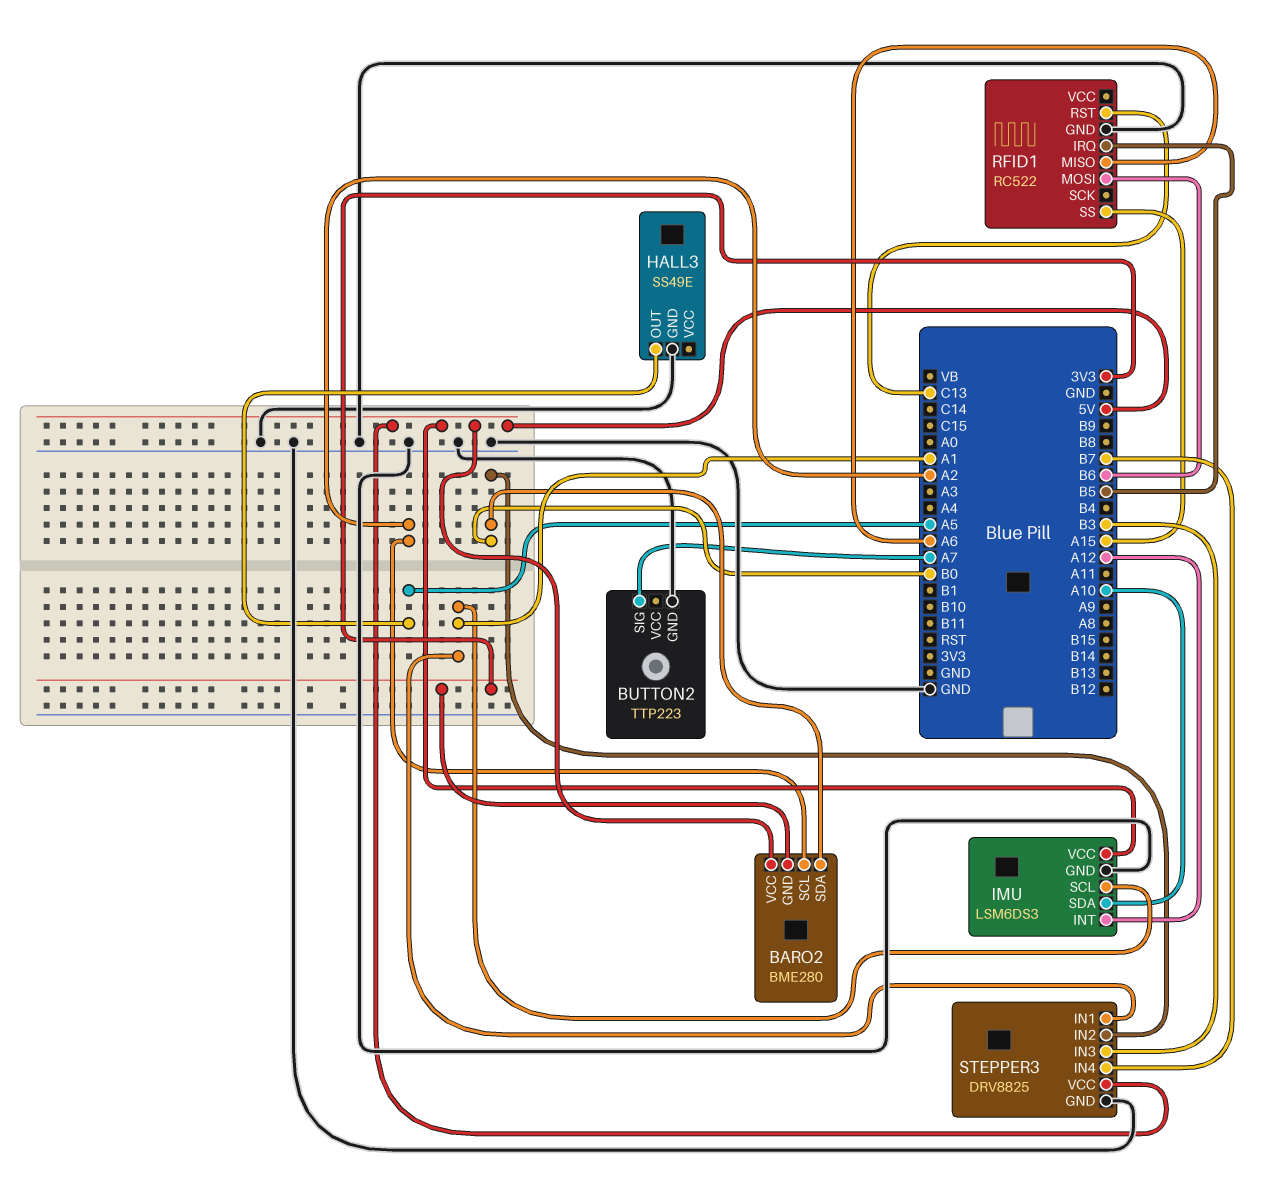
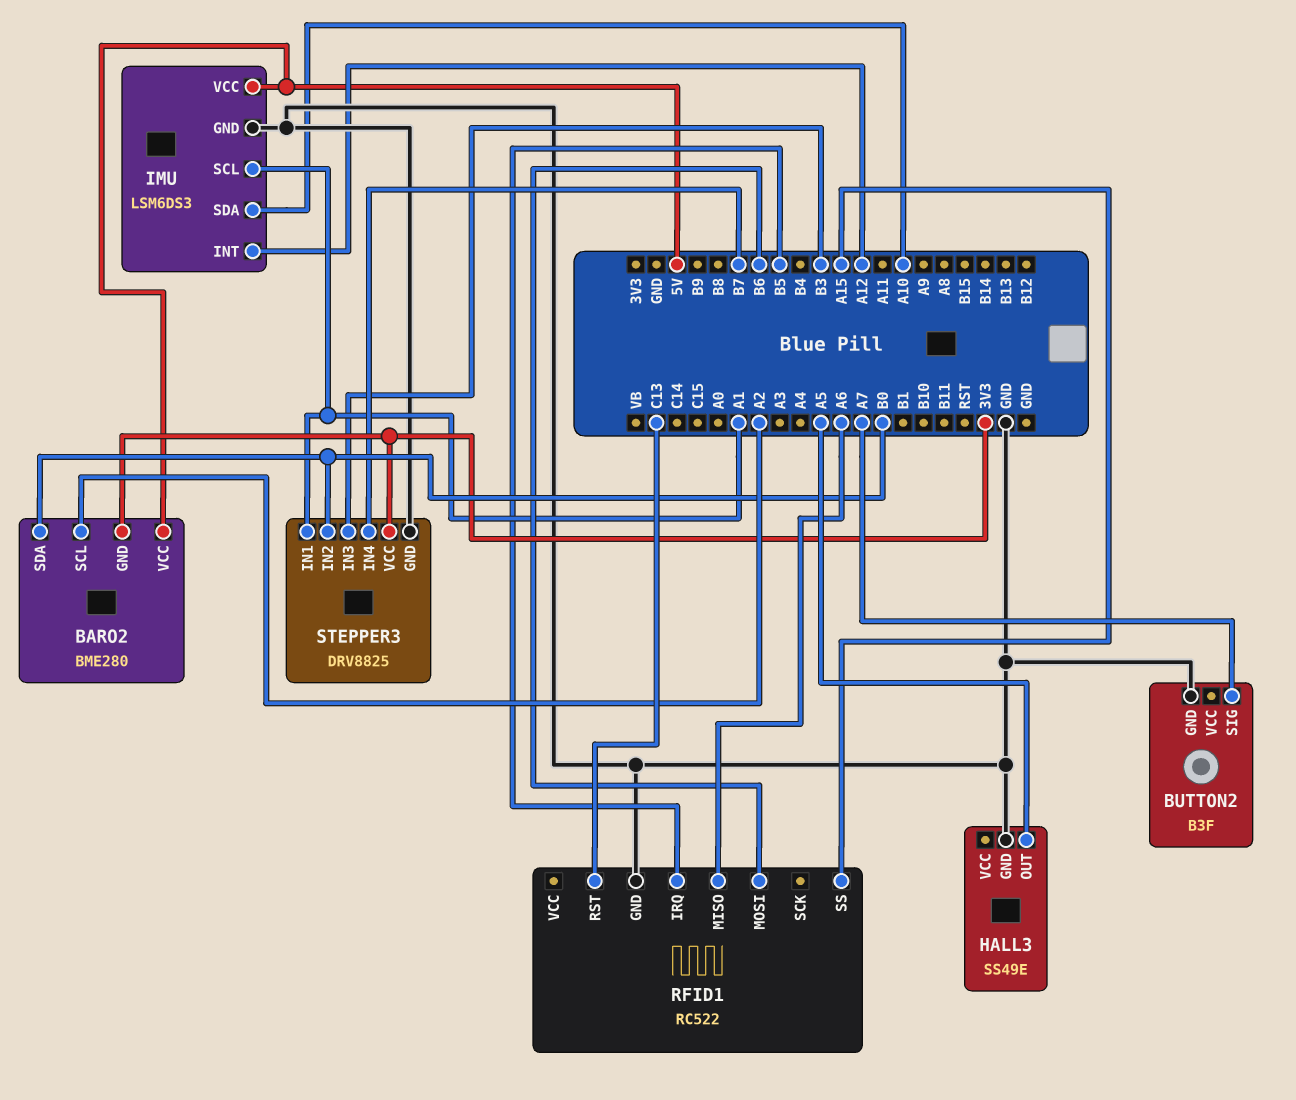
BUTTON2: TTP223 -> B3F
STEPPER3 pin VCC: 5V -> 3V3

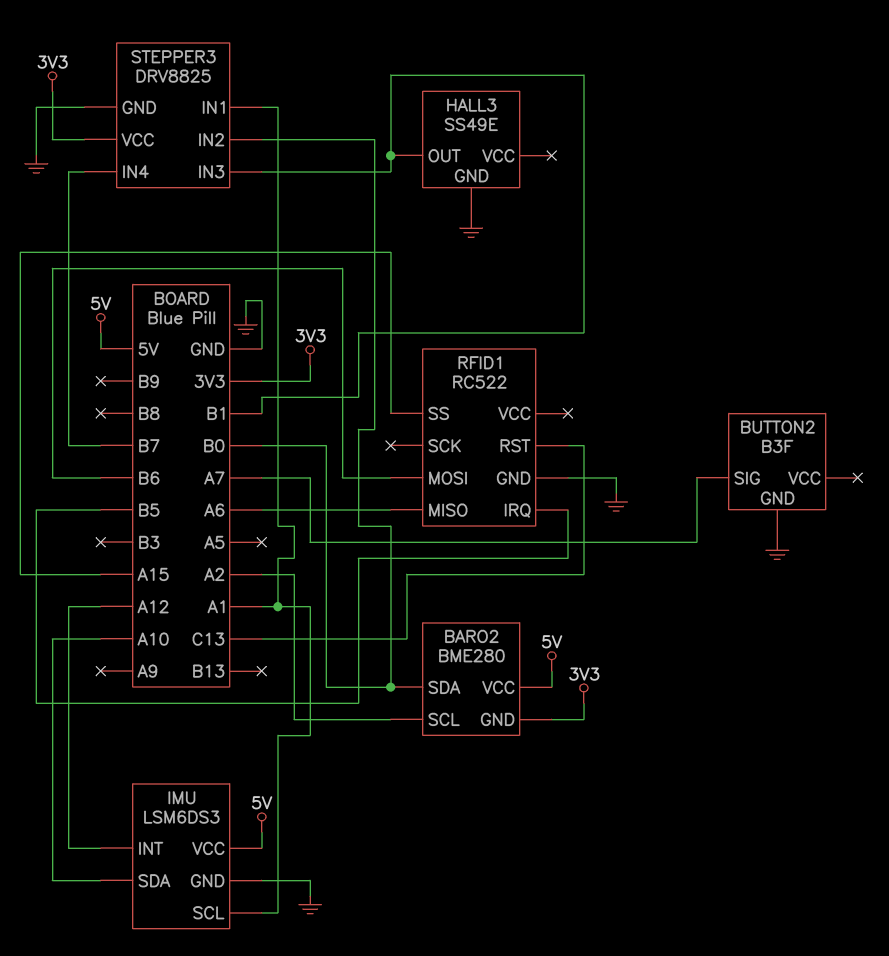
HALL3 pin OUT: A5 -> B1
STEPPER3 pin IN3: B3 -> B1

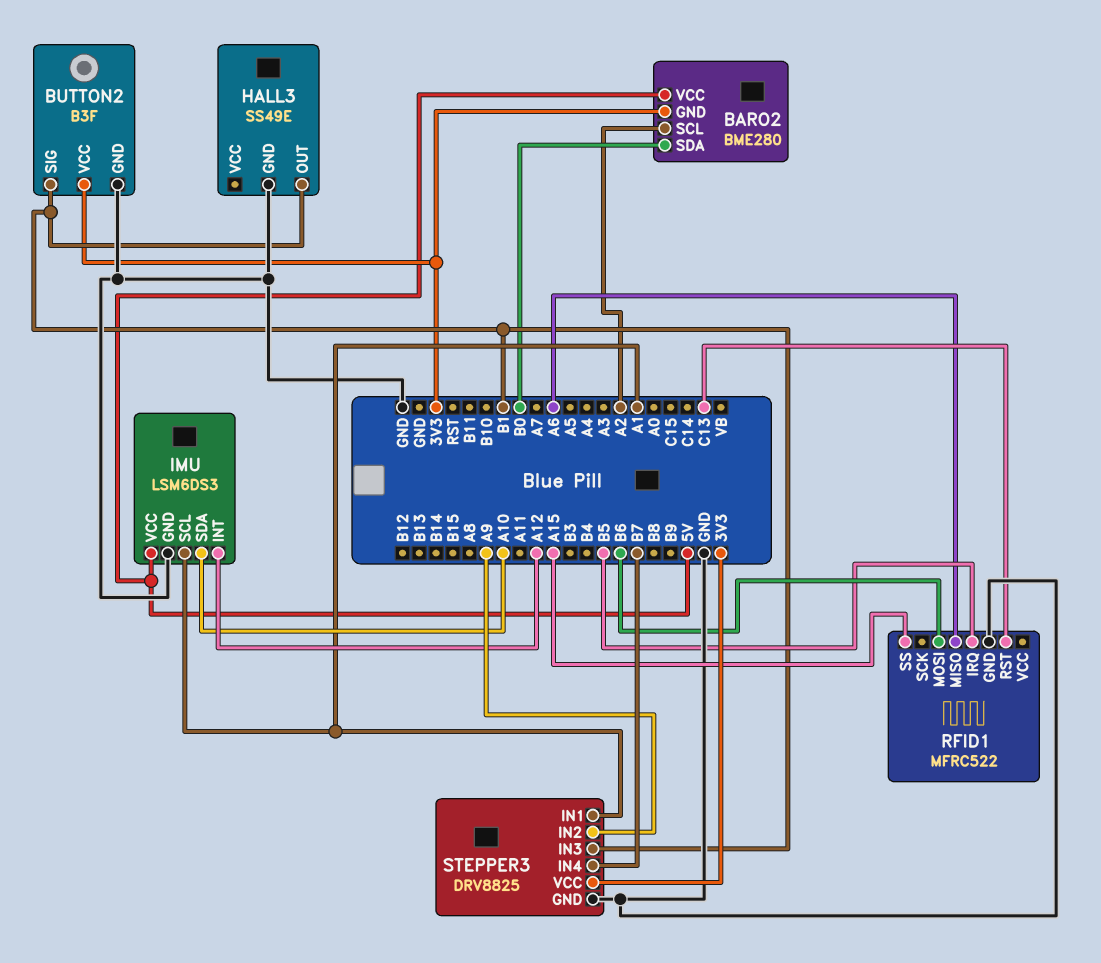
BUTTON2 pin SIG: A7 -> B1
BUTTON2 pin VCC: none -> 3V3
RFID1: RC522 -> MFRC522
STEPPER3 pin IN2: B0 -> A9

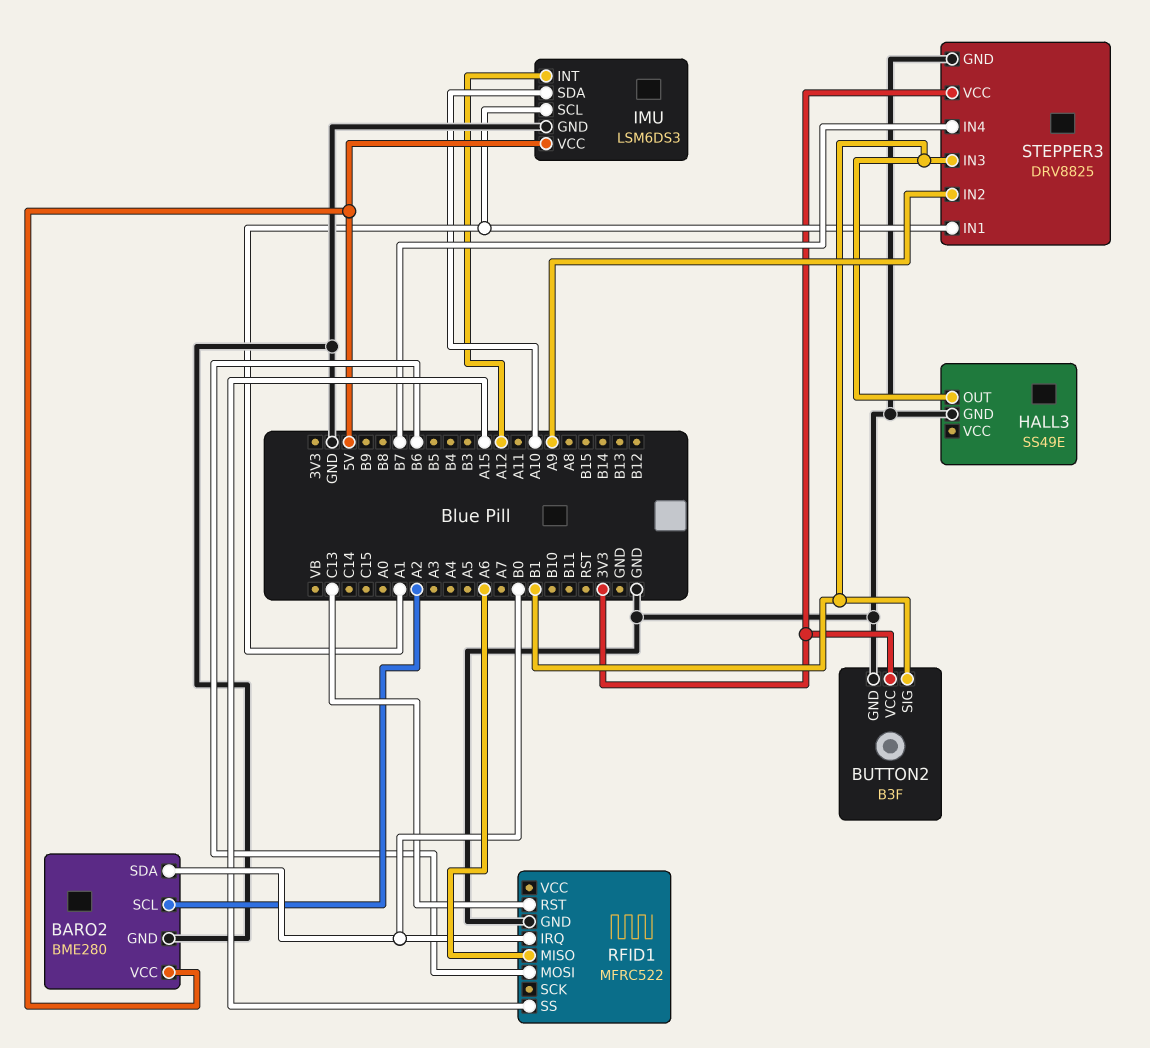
BARO2 pin GND: 3V3 -> GND
RFID1 pin IRQ: B5 -> B0

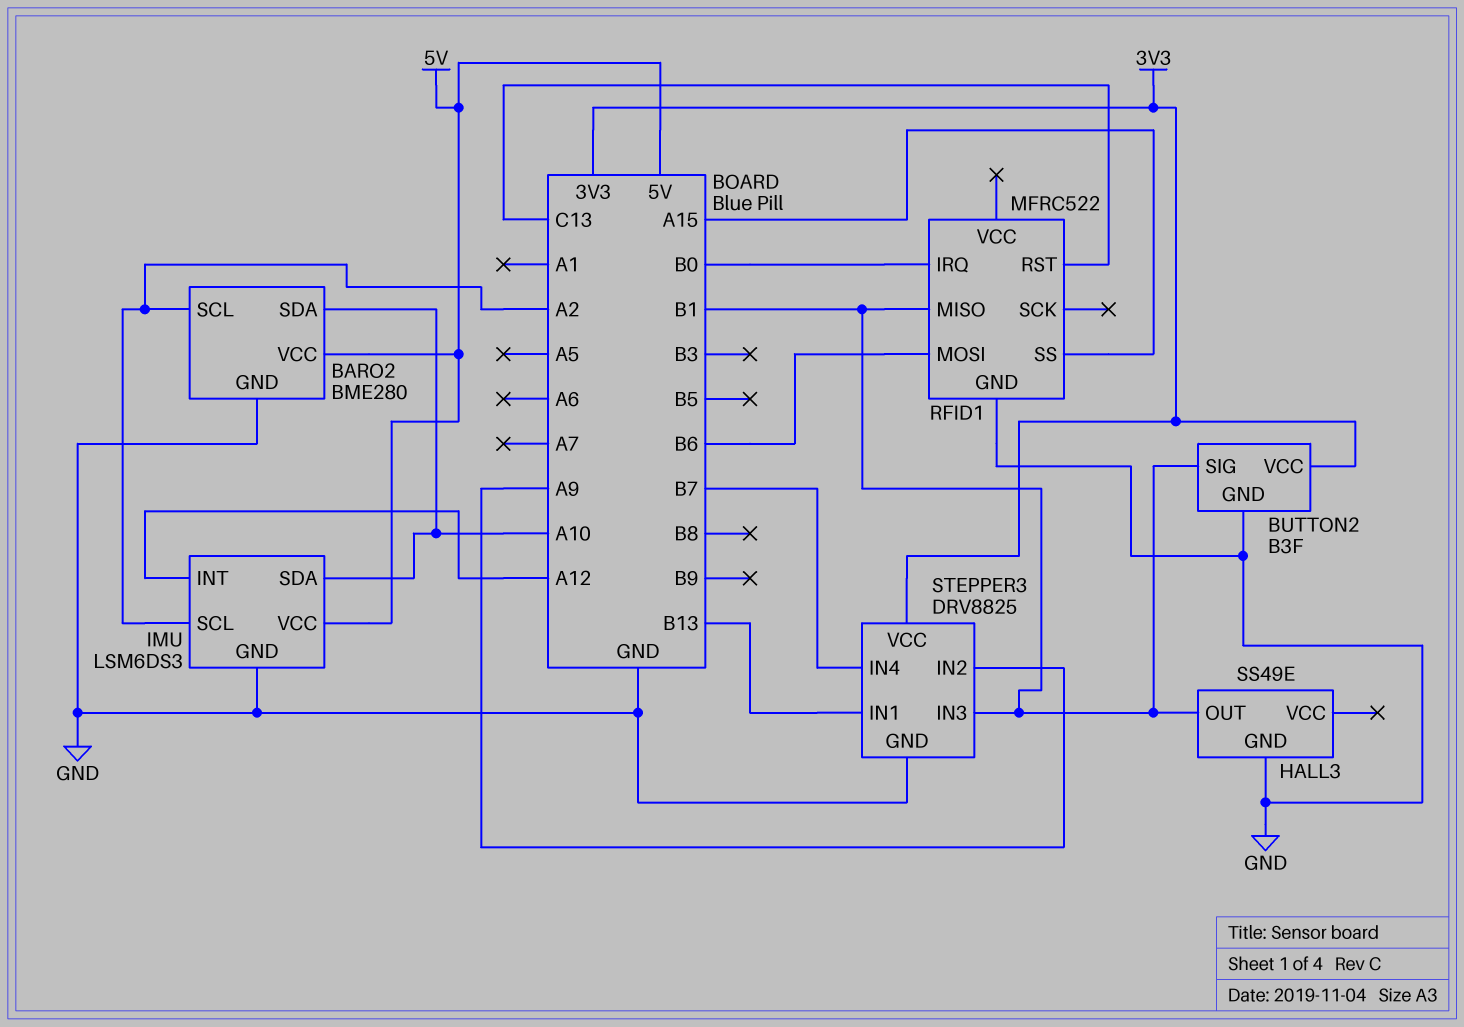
BARO2 pin SDA: B0 -> A10
IMU pin SCL: A1 -> A2
RFID1 pin MISO: A6 -> B1
STEPPER3 pin IN1: A1 -> B13

